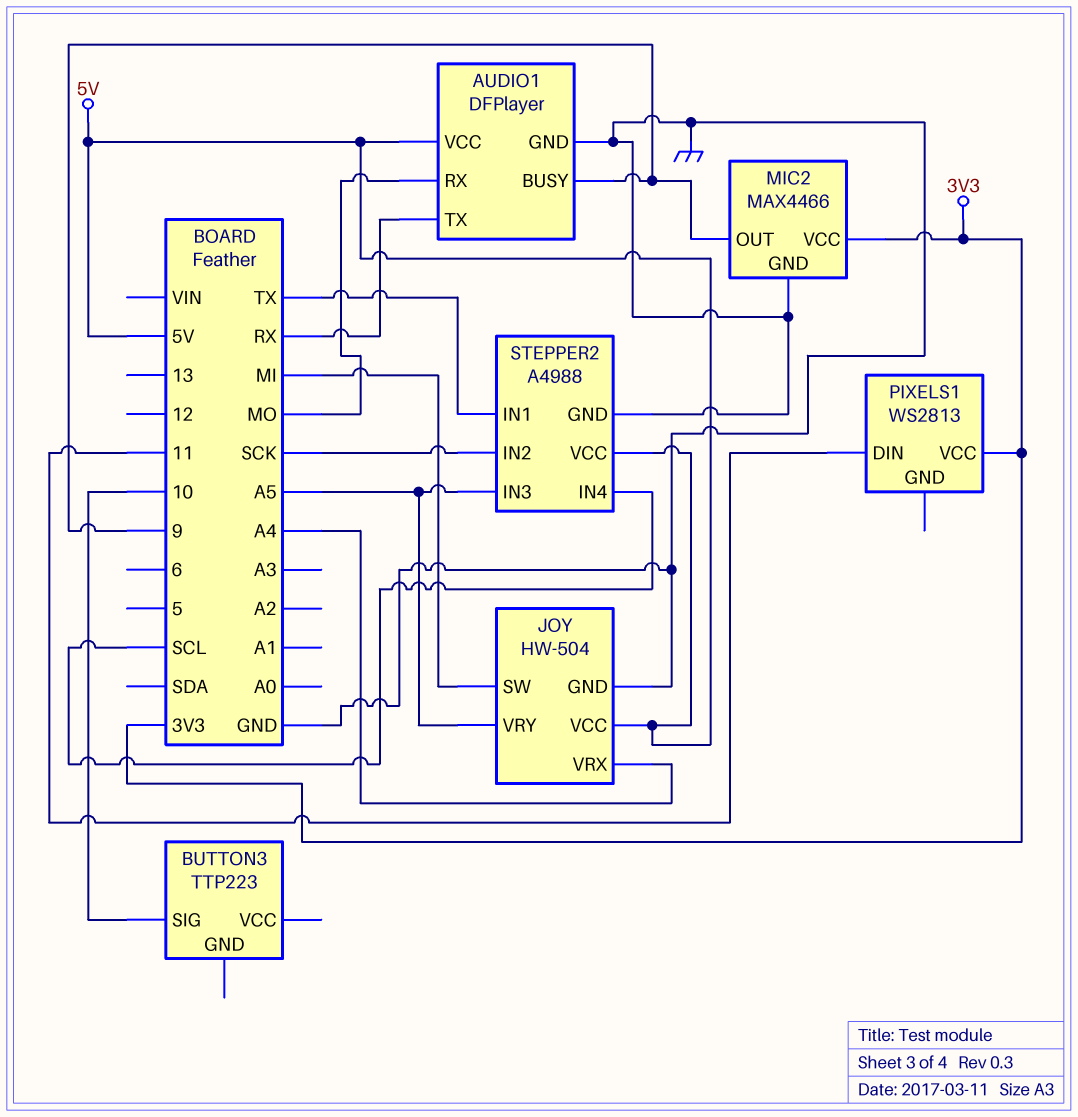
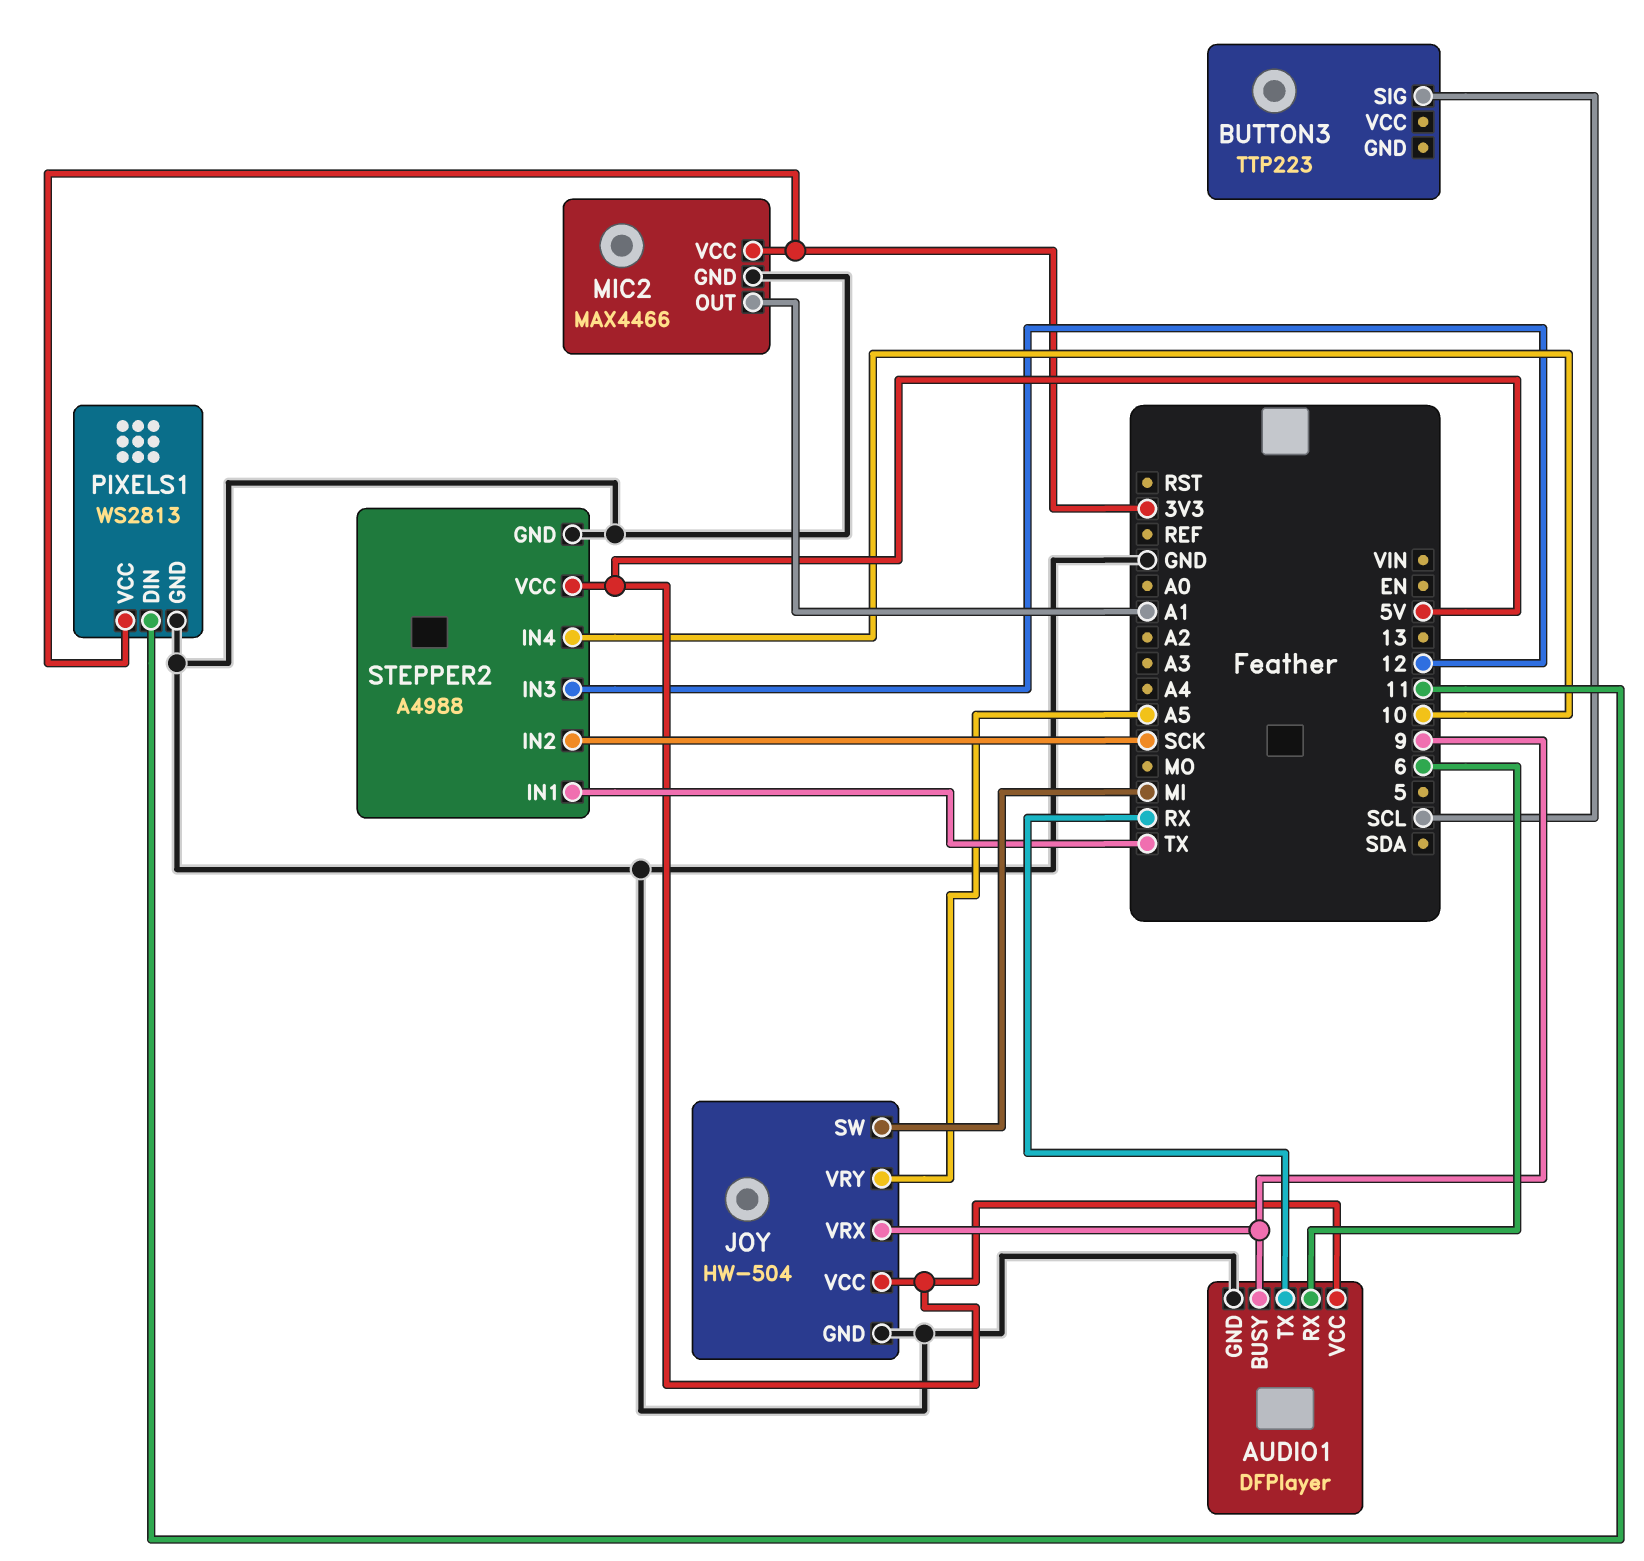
AUDIO1 pin RX: MO -> 6
BUTTON3 pin SIG: 10 -> SCL
JOY pin VRX: A4 -> 9
MIC2 pin OUT: 9 -> A1
PIXELS1 pin GND: none -> GND
STEPPER2 pin IN3: A5 -> 12
STEPPER2 pin IN4: SCL -> 10

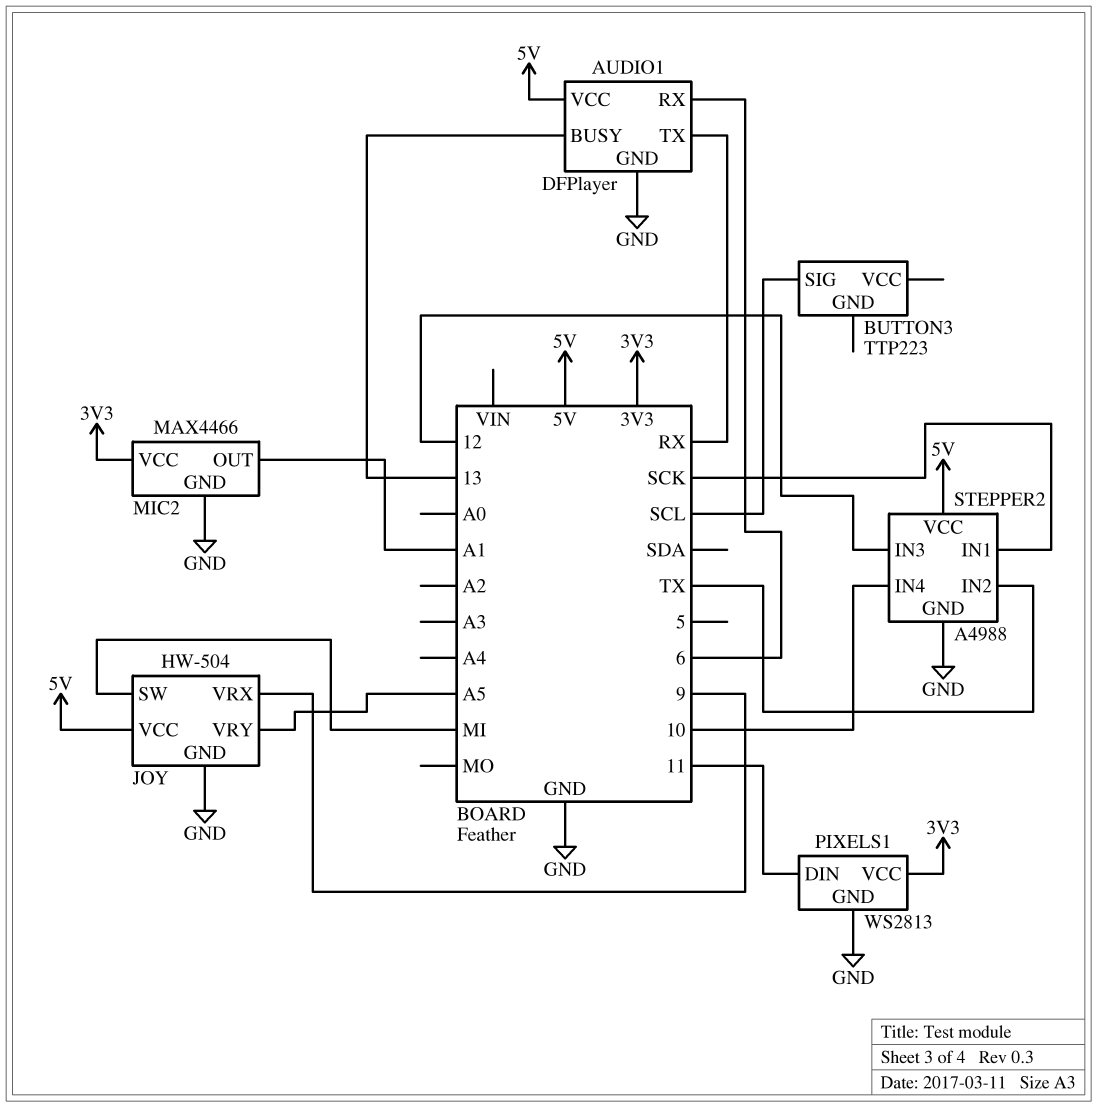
AUDIO1 pin BUSY: 9 -> 13
STEPPER2 pin IN1: TX -> SCK
STEPPER2 pin IN2: SCK -> TX

